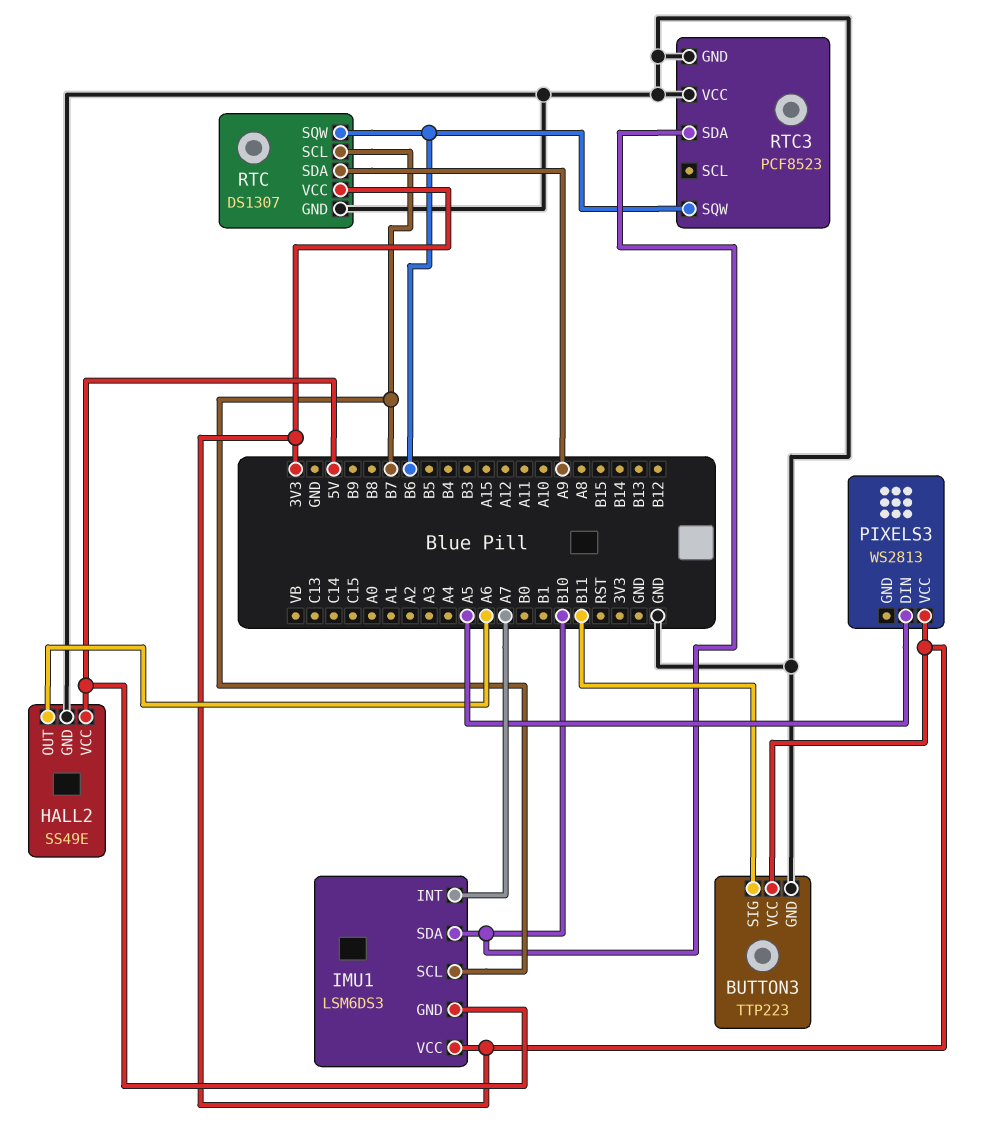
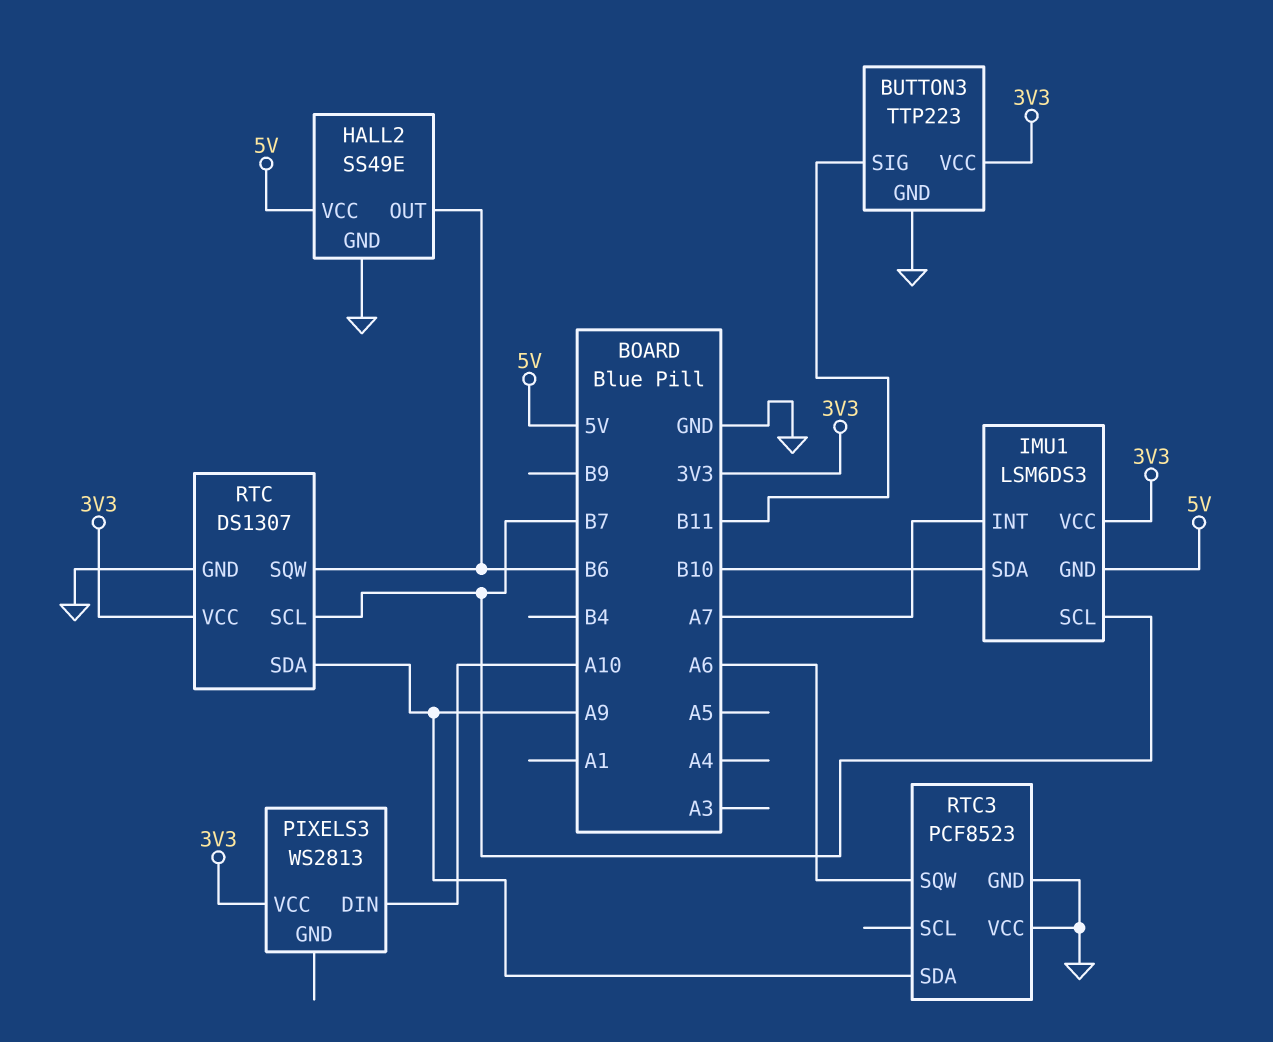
HALL2 pin OUT: A6 -> B6
PIXELS3 pin DIN: A5 -> A10
RTC3 pin SDA: B10 -> A9
RTC3 pin SQW: B6 -> A6

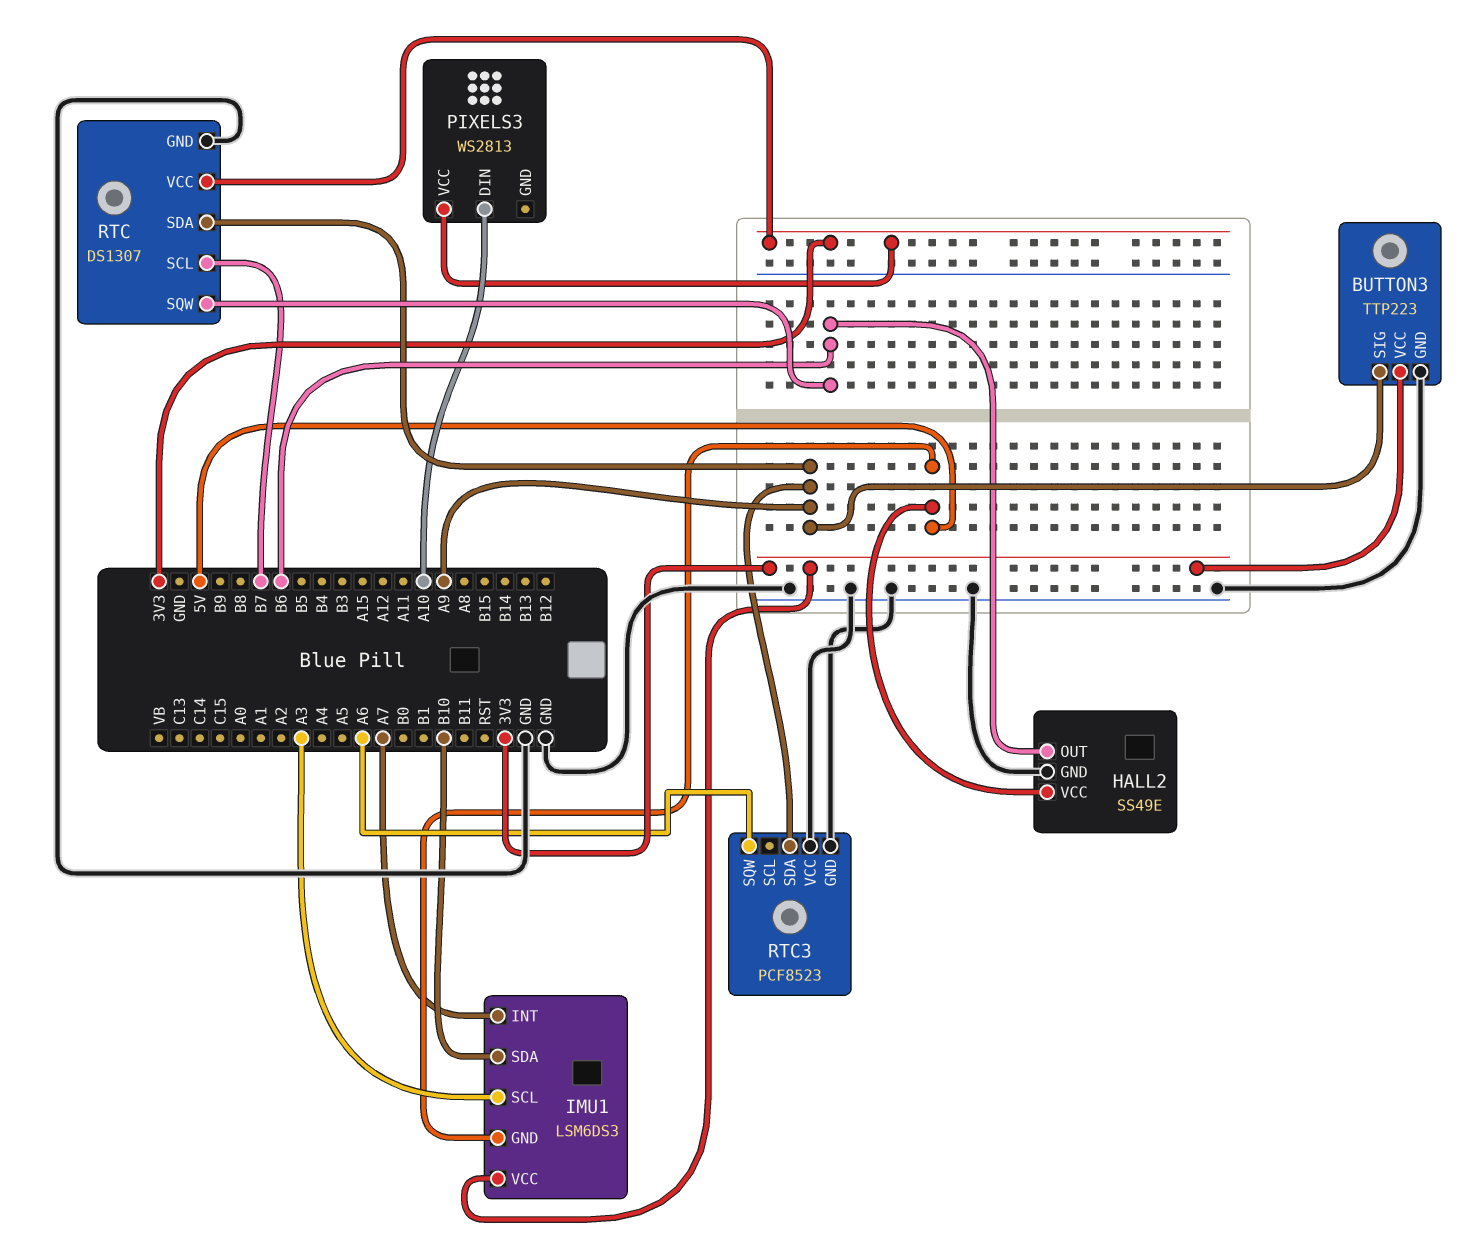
BUTTON3 pin SIG: B11 -> A9
IMU1 pin SCL: B7 -> A3

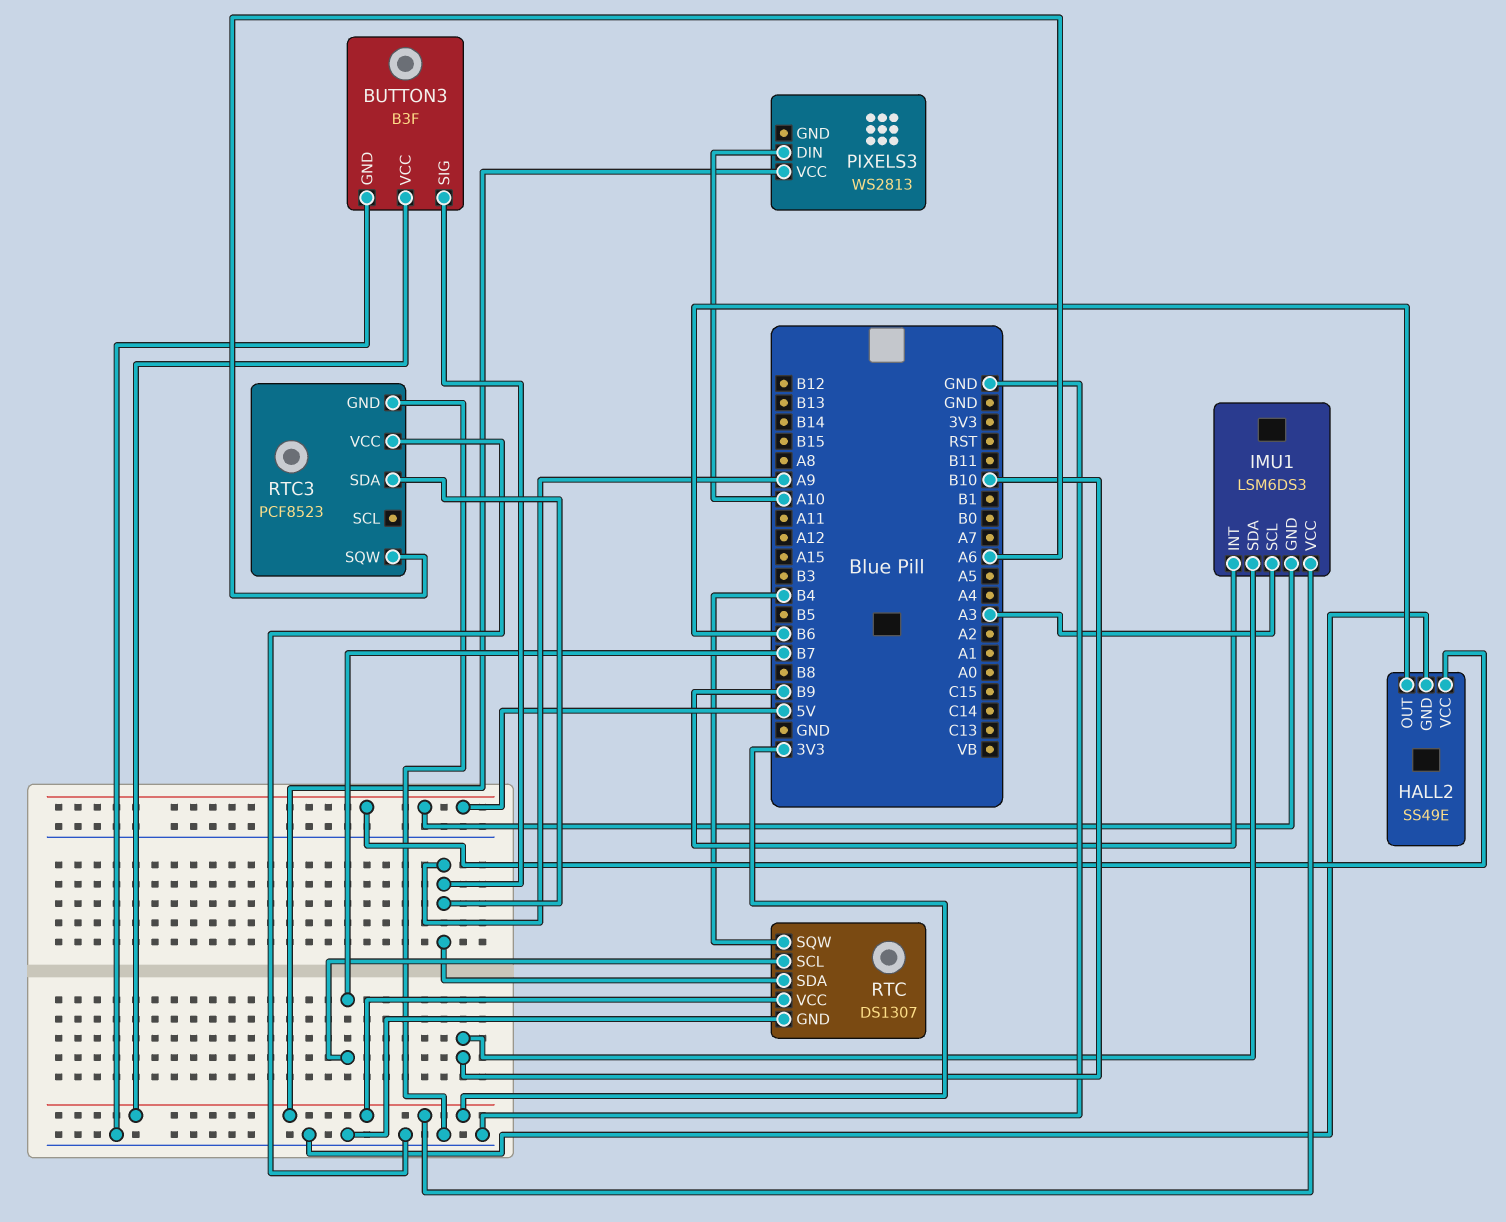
BUTTON3: TTP223 -> B3F
IMU1 pin INT: A7 -> B9
RTC pin SQW: B6 -> B4

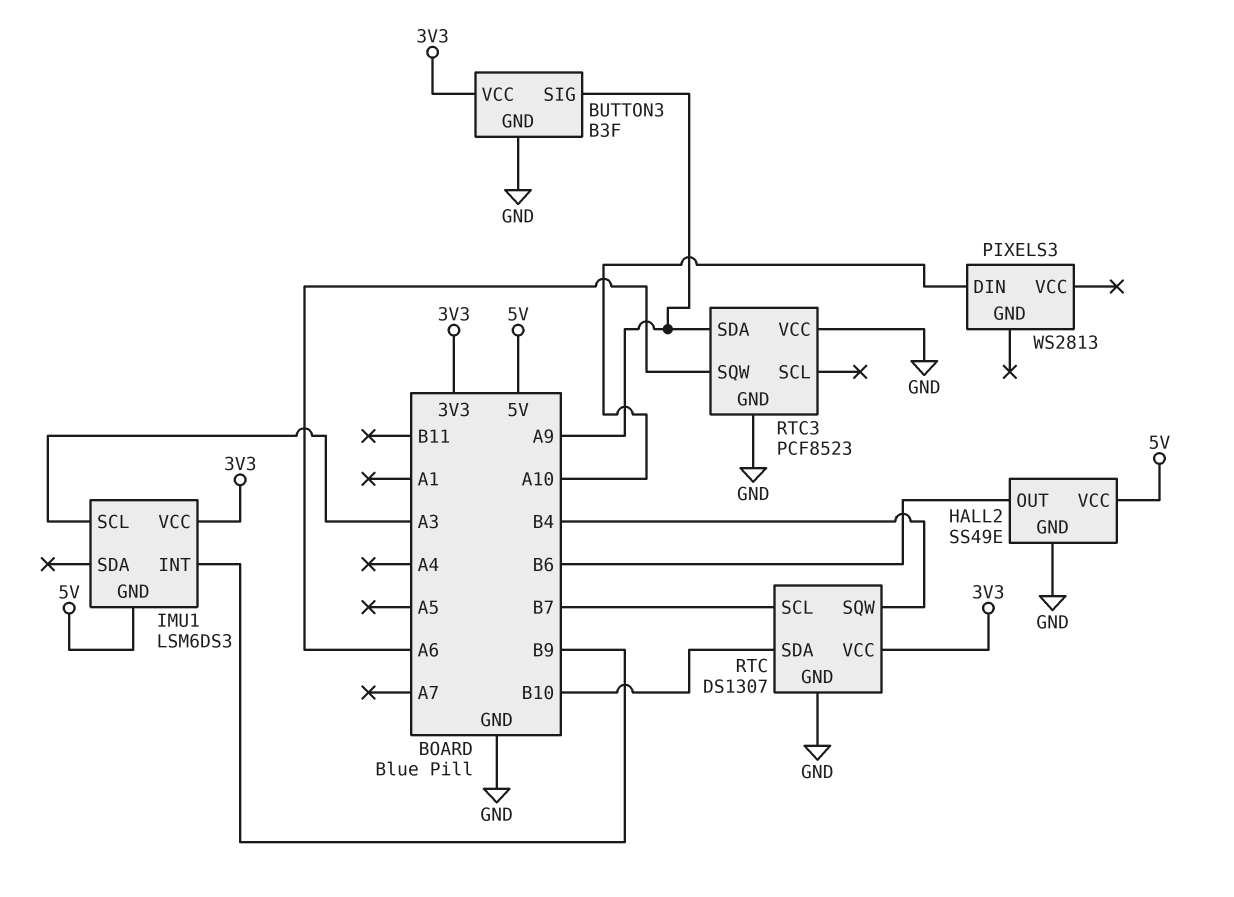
IMU1 pin SDA: B10 -> none
PIXELS3 pin VCC: 3V3 -> none
RTC pin SDA: A9 -> B10

